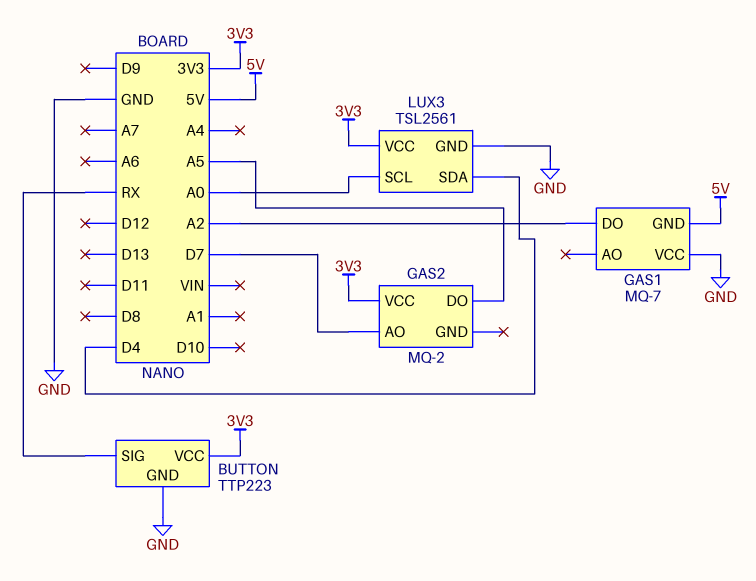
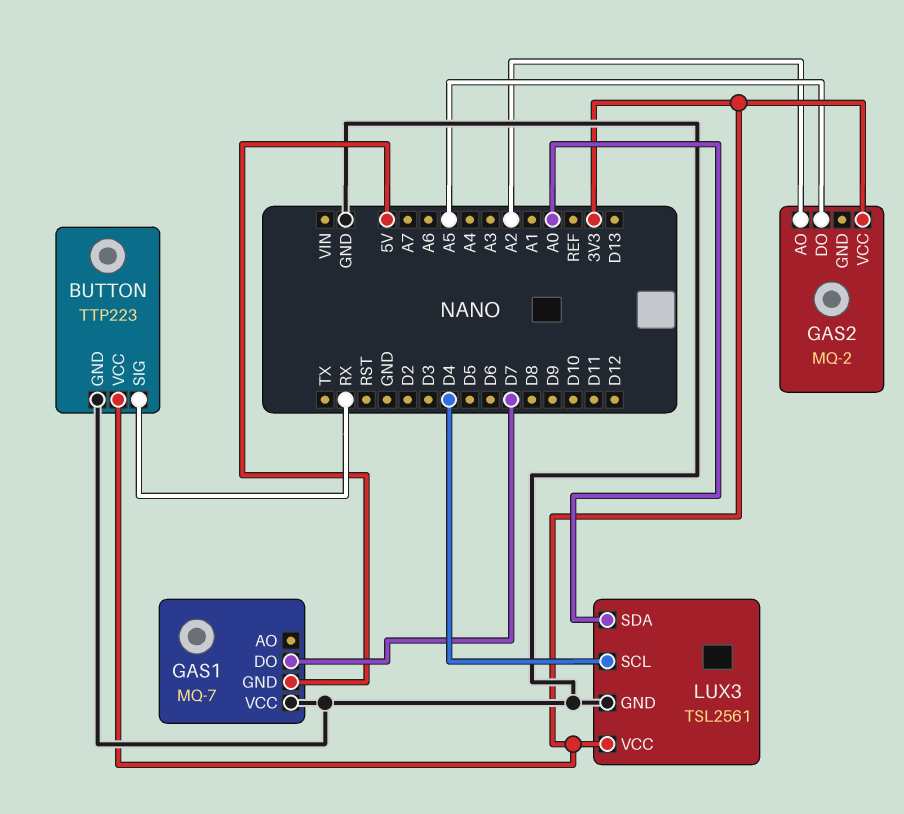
GAS1 pin DO: A2 -> D7
GAS2 pin AO: D7 -> A2
LUX3 pin SCL: A0 -> D4
LUX3 pin SDA: D4 -> A0

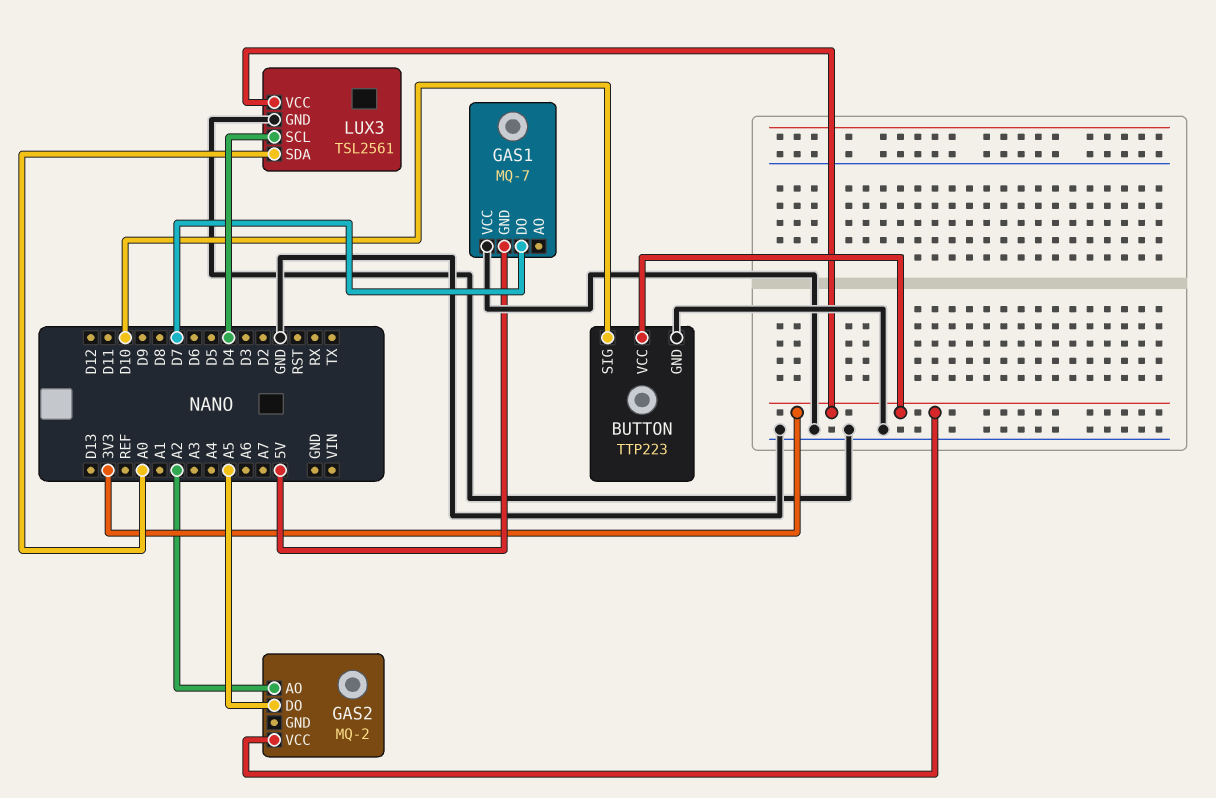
BUTTON pin SIG: RX -> D10

